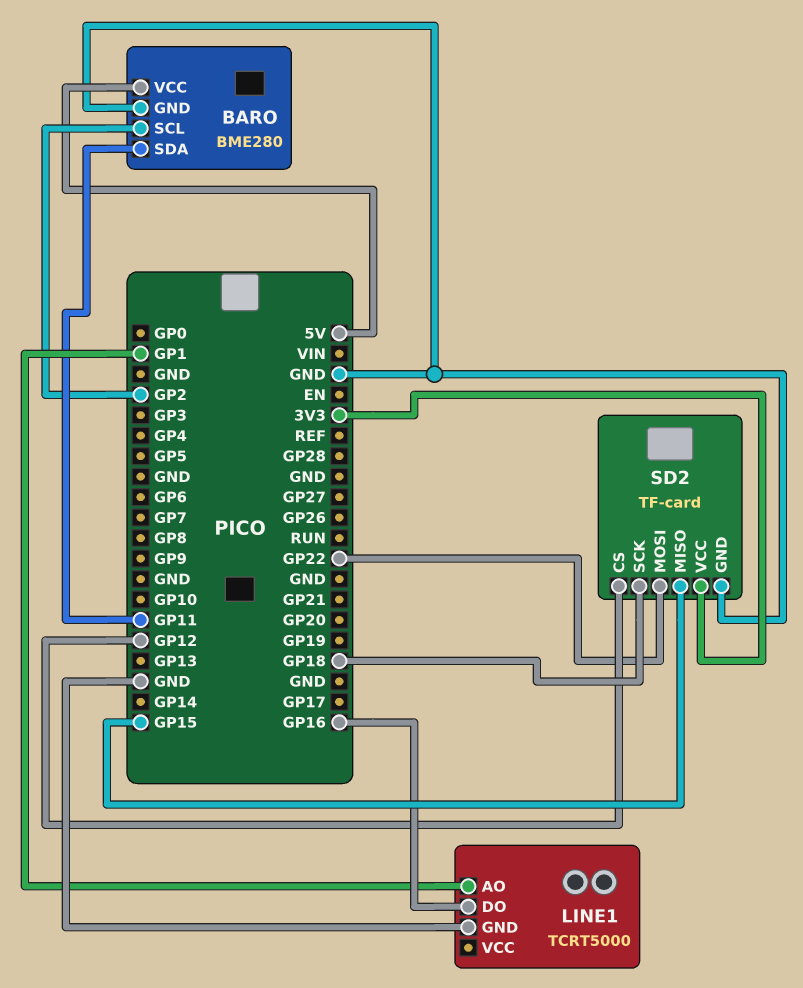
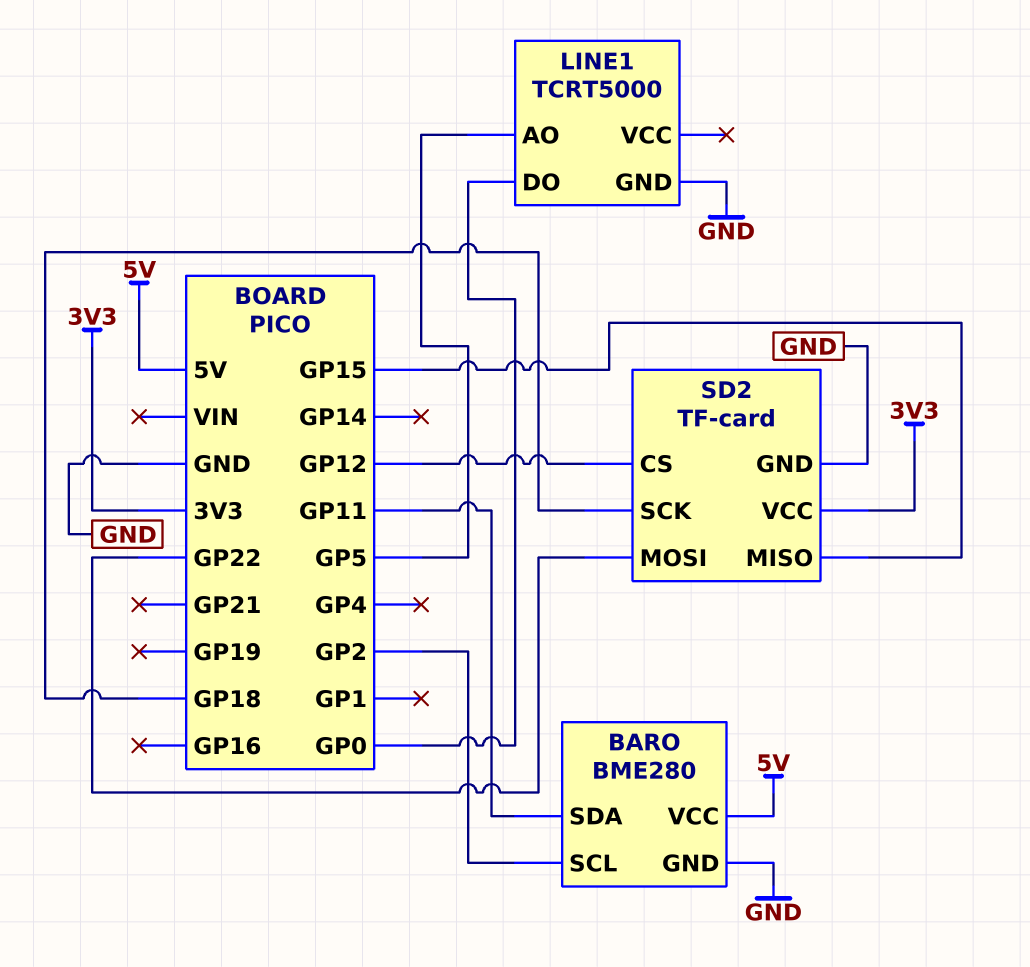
LINE1 pin AO: GP1 -> GP5
LINE1 pin DO: GP16 -> GP0

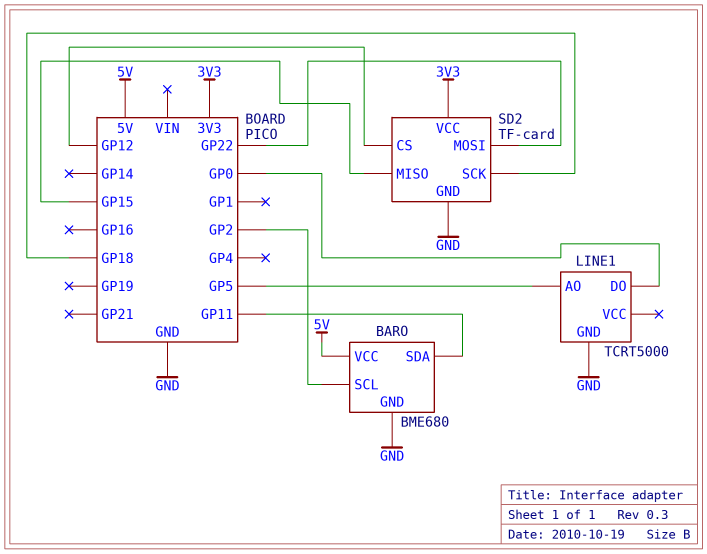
BARO: BME280 -> BME680

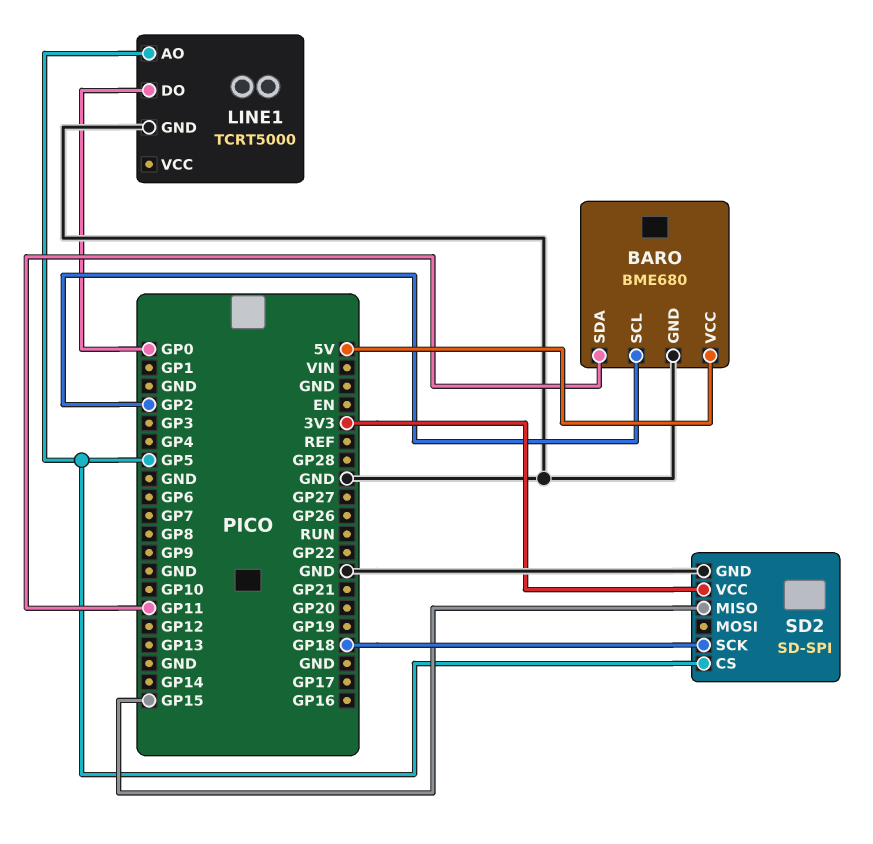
SD2: TF-card -> SD-SPI
SD2 pin CS: GP12 -> GP5
SD2 pin MOSI: GP22 -> none

